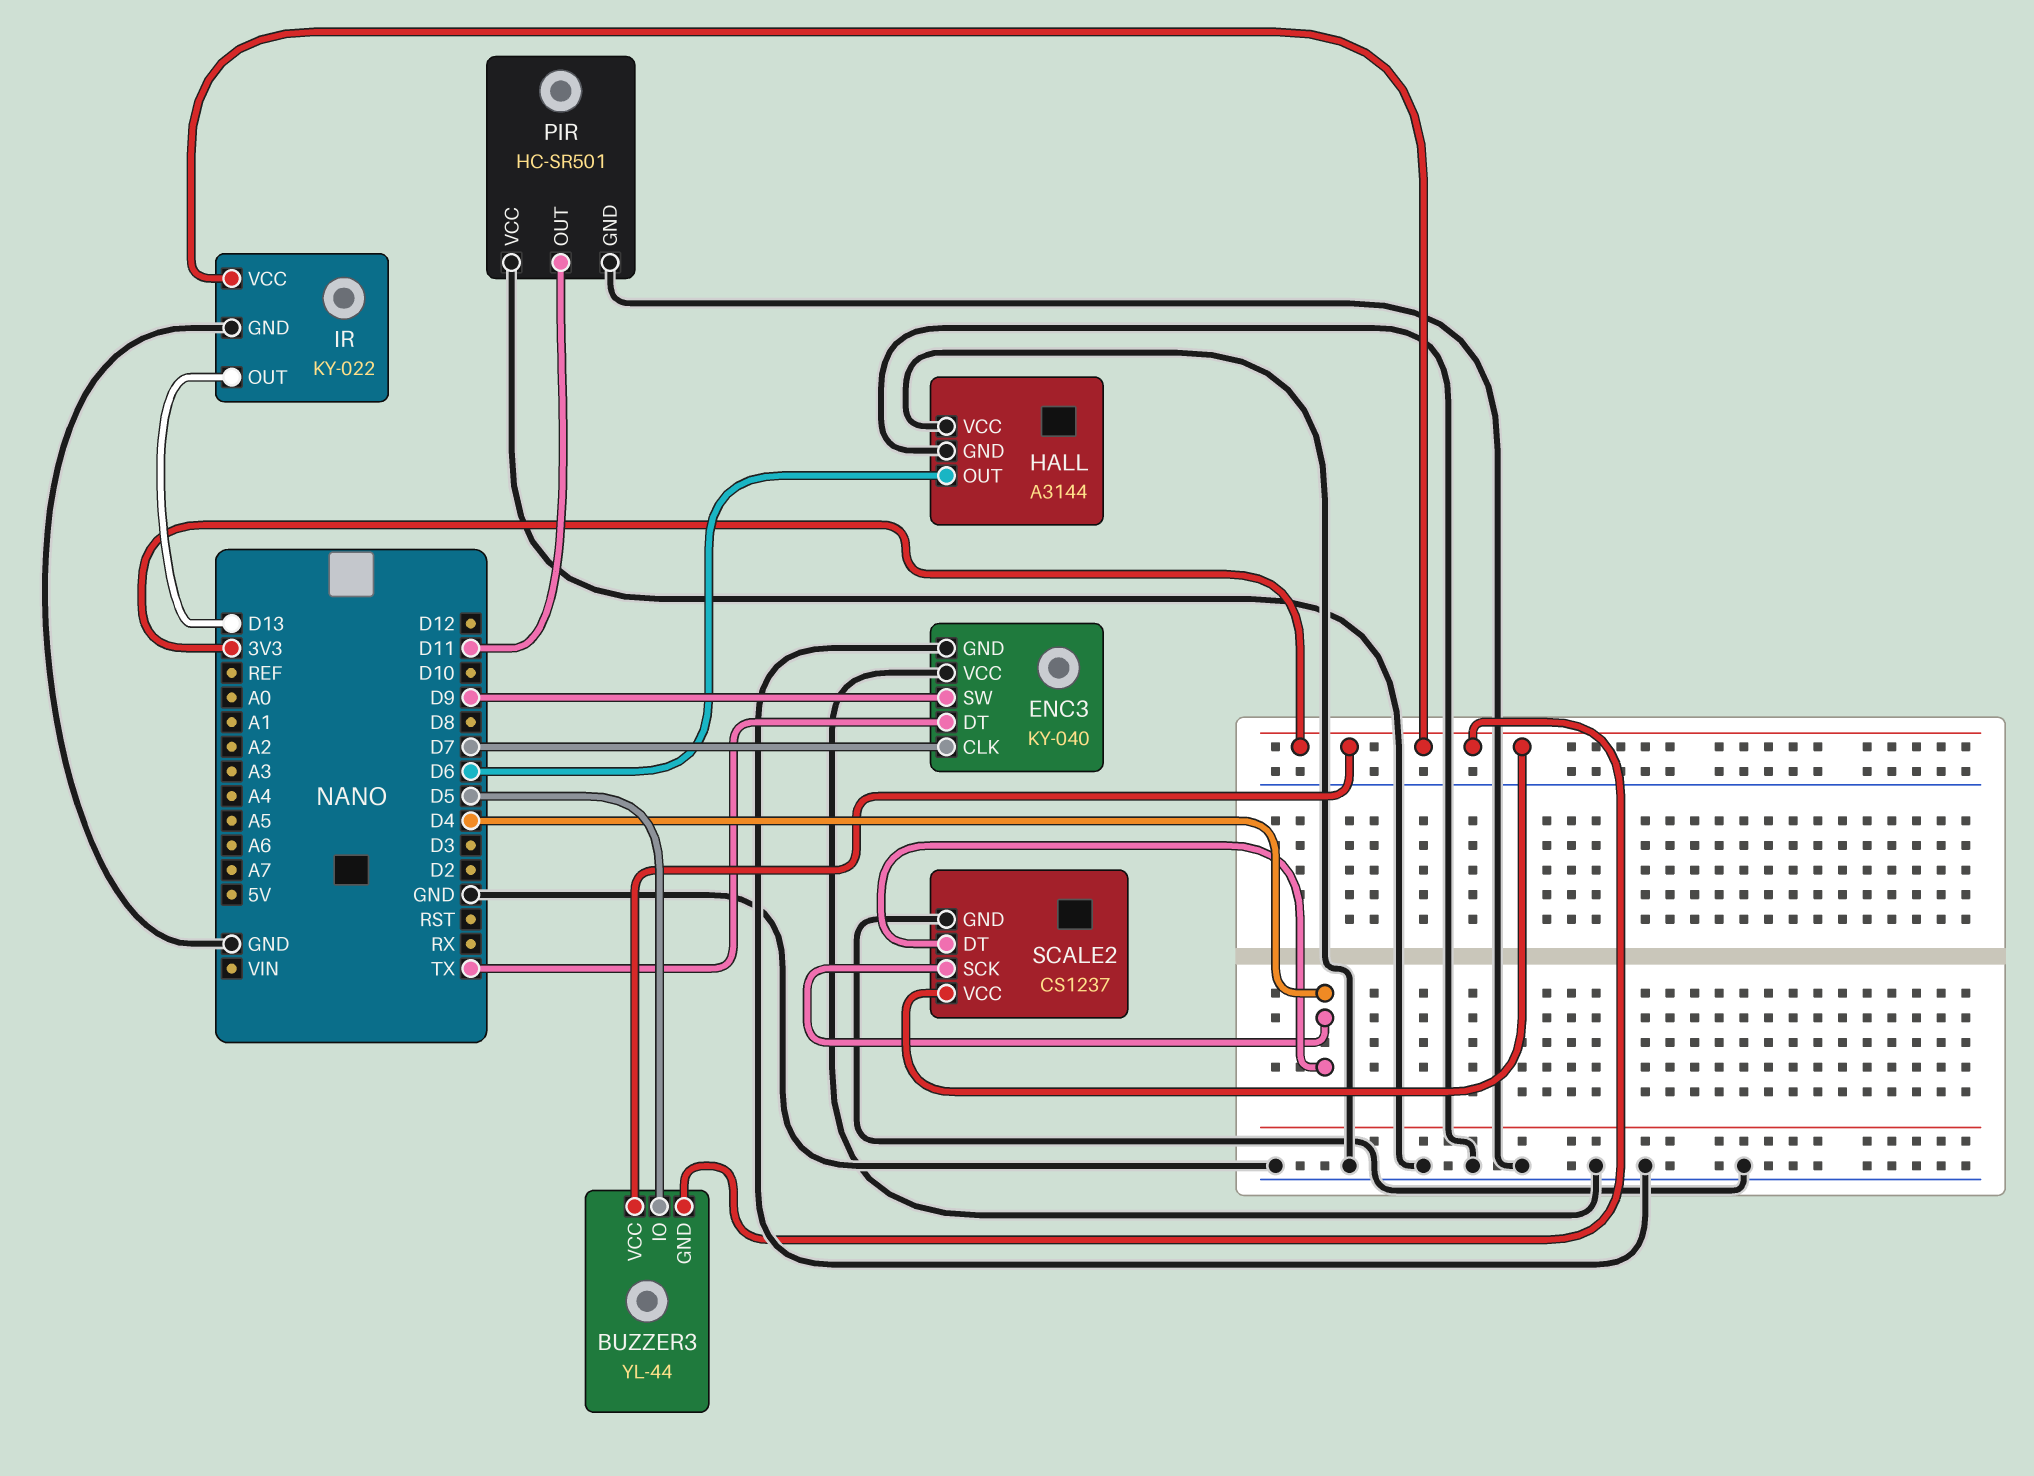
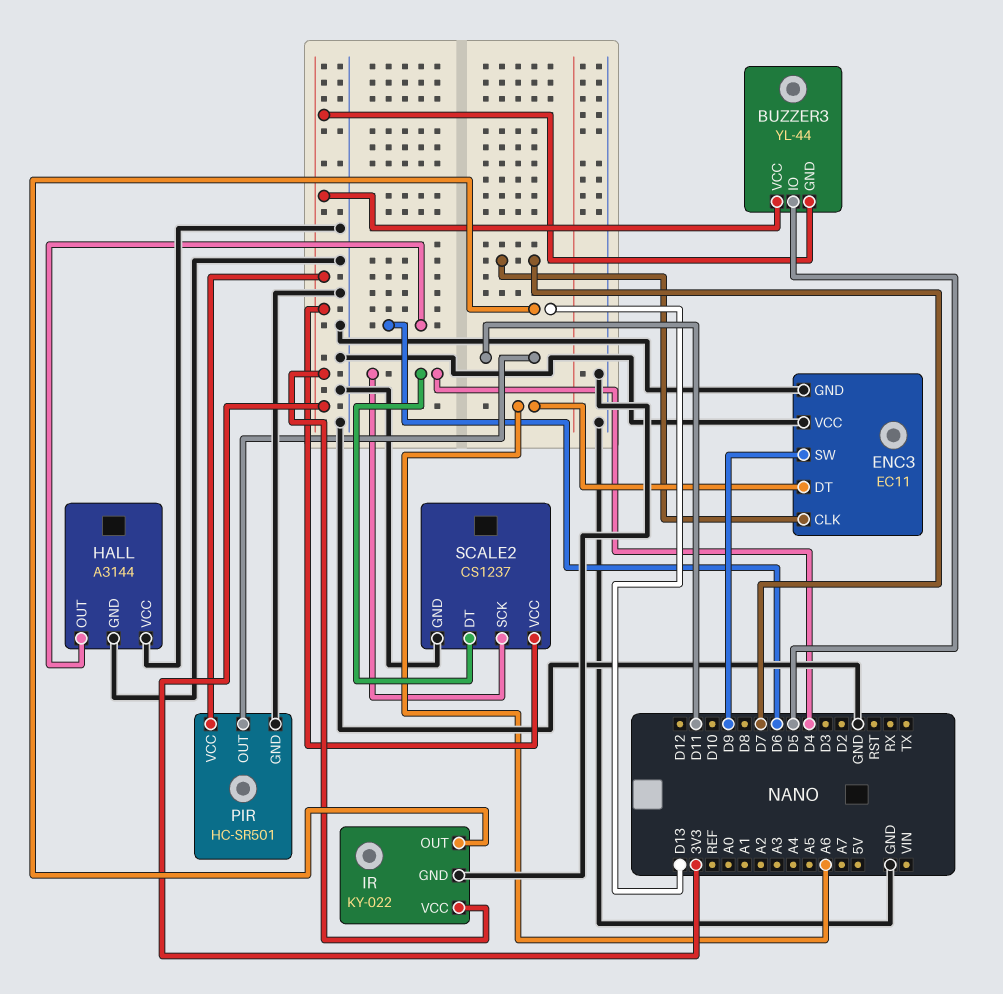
ENC3: KY-040 -> EC11
ENC3 pin DT: TX -> A6
PIR pin VCC: GND -> 3V3

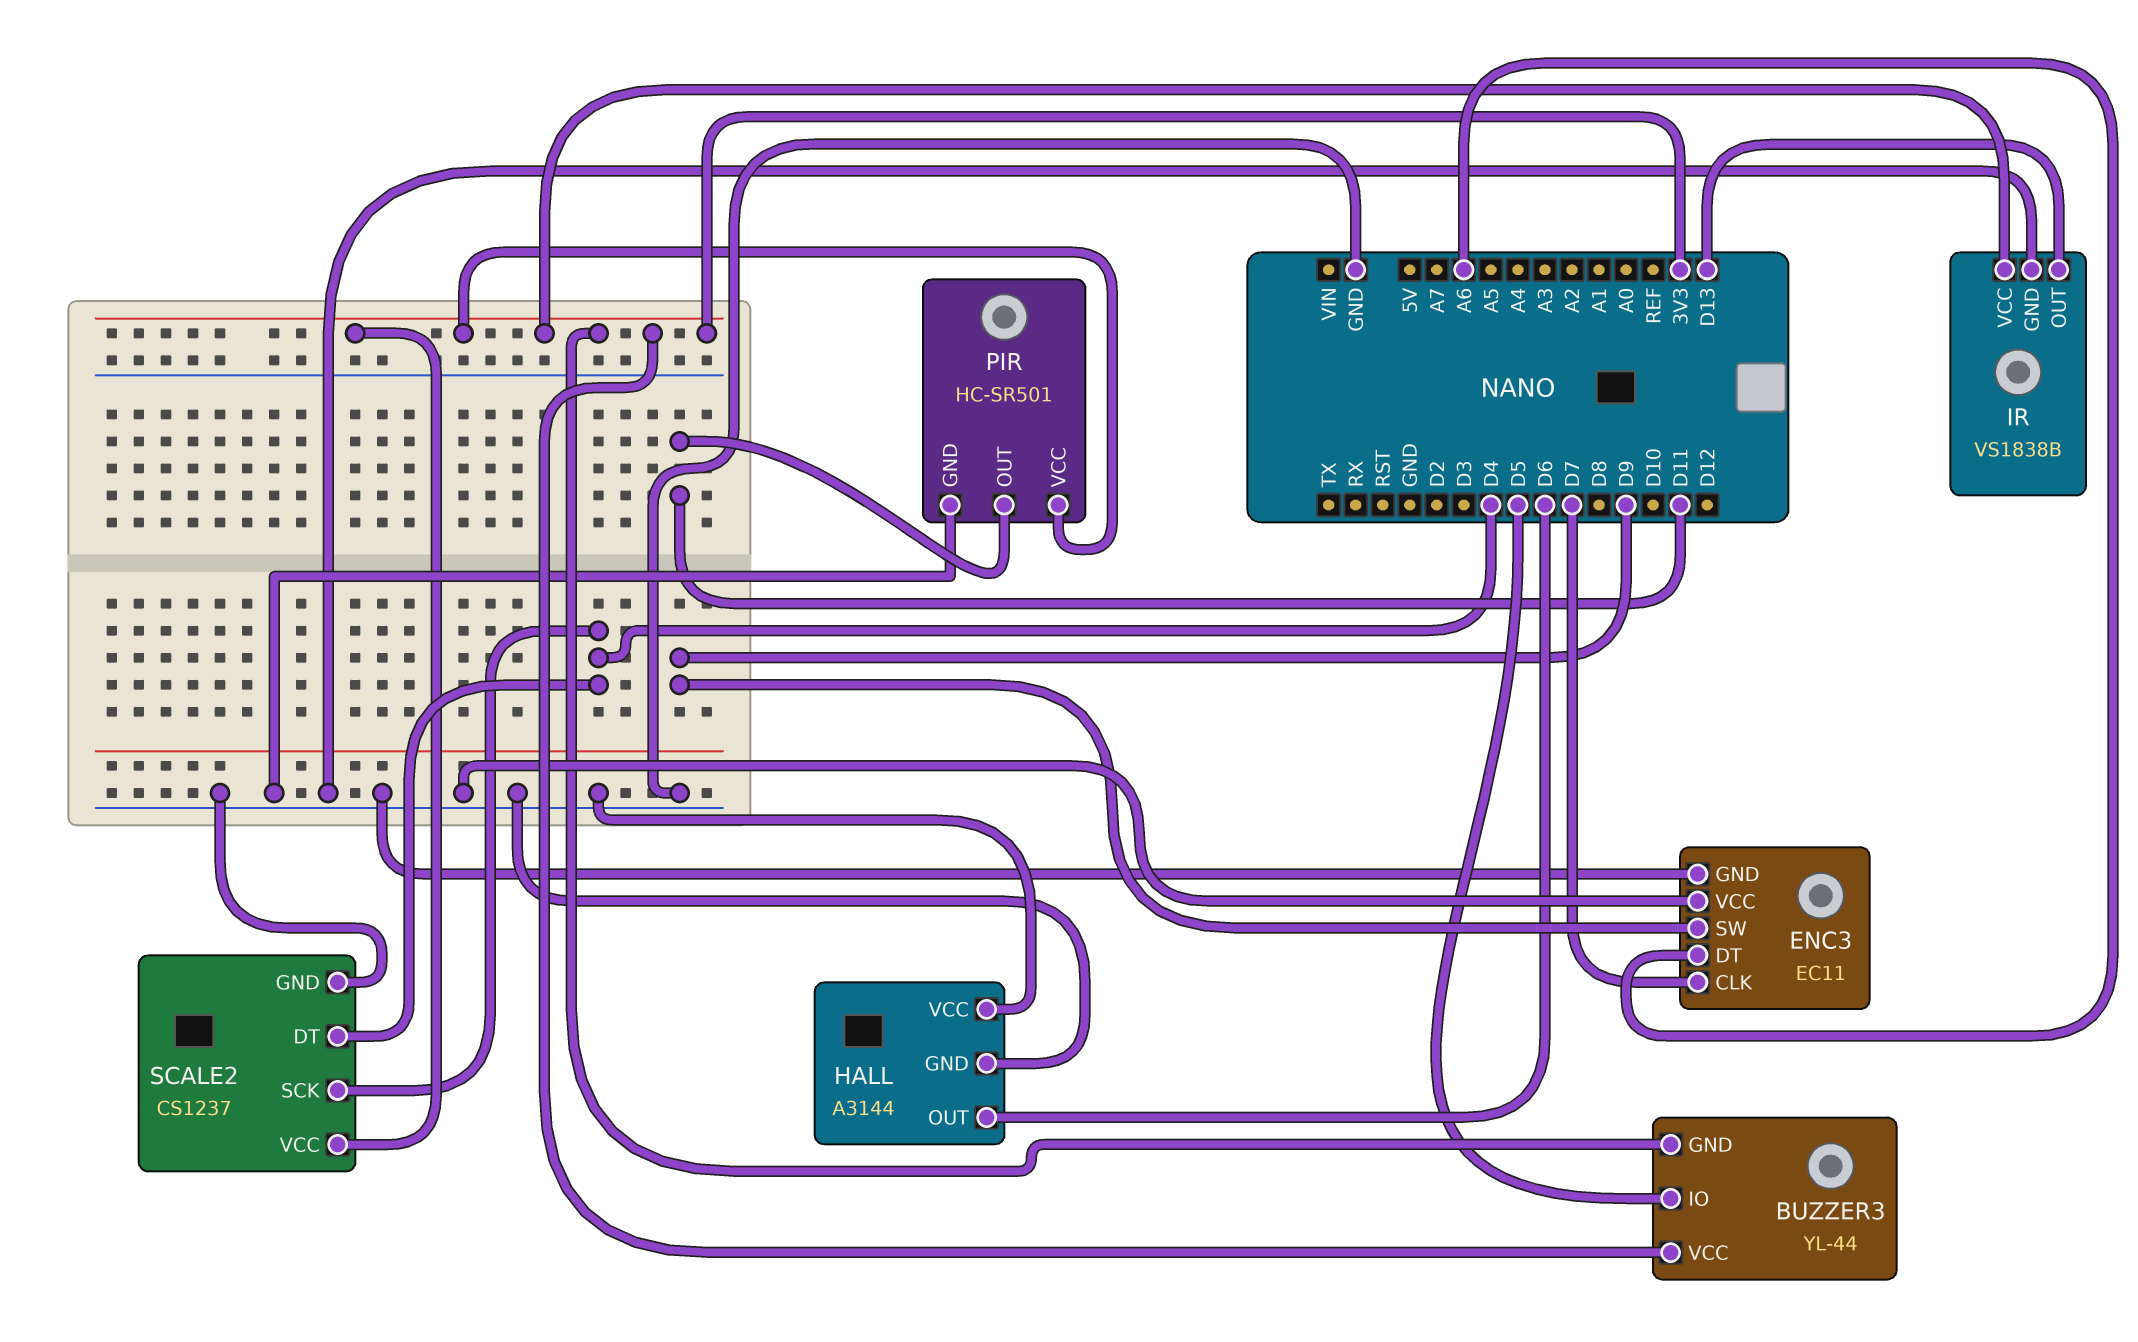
IR: KY-022 -> VS1838B

